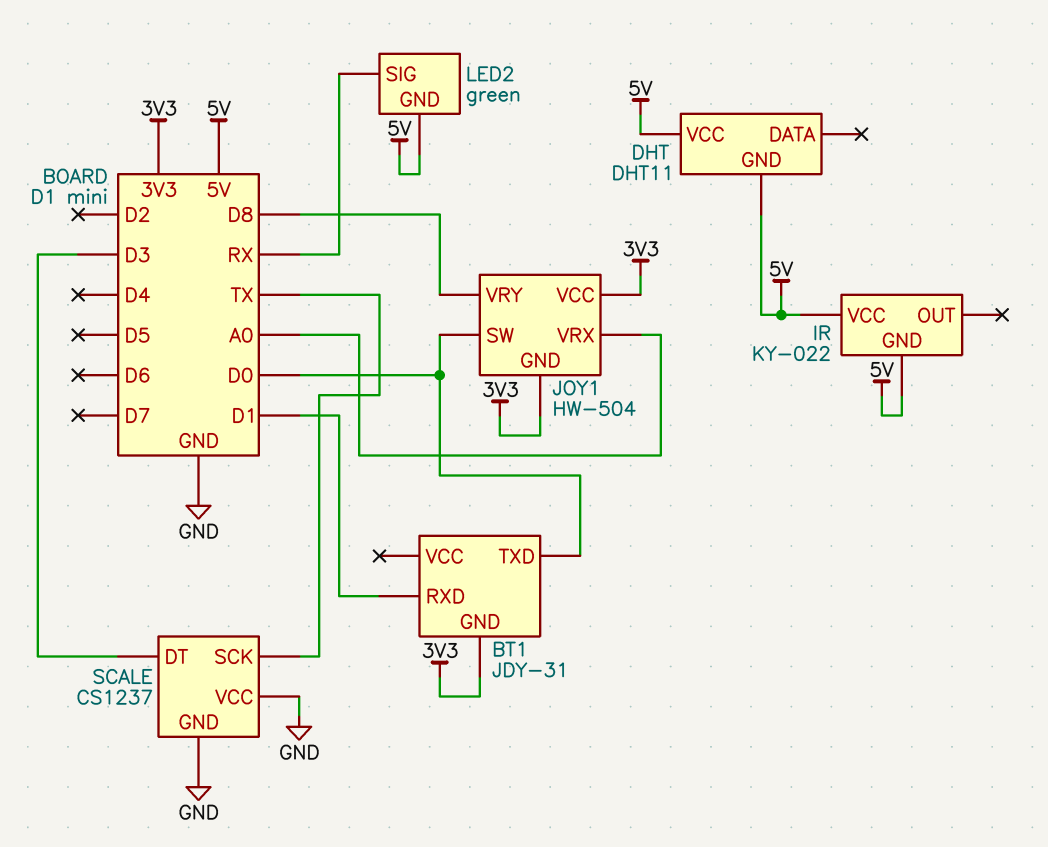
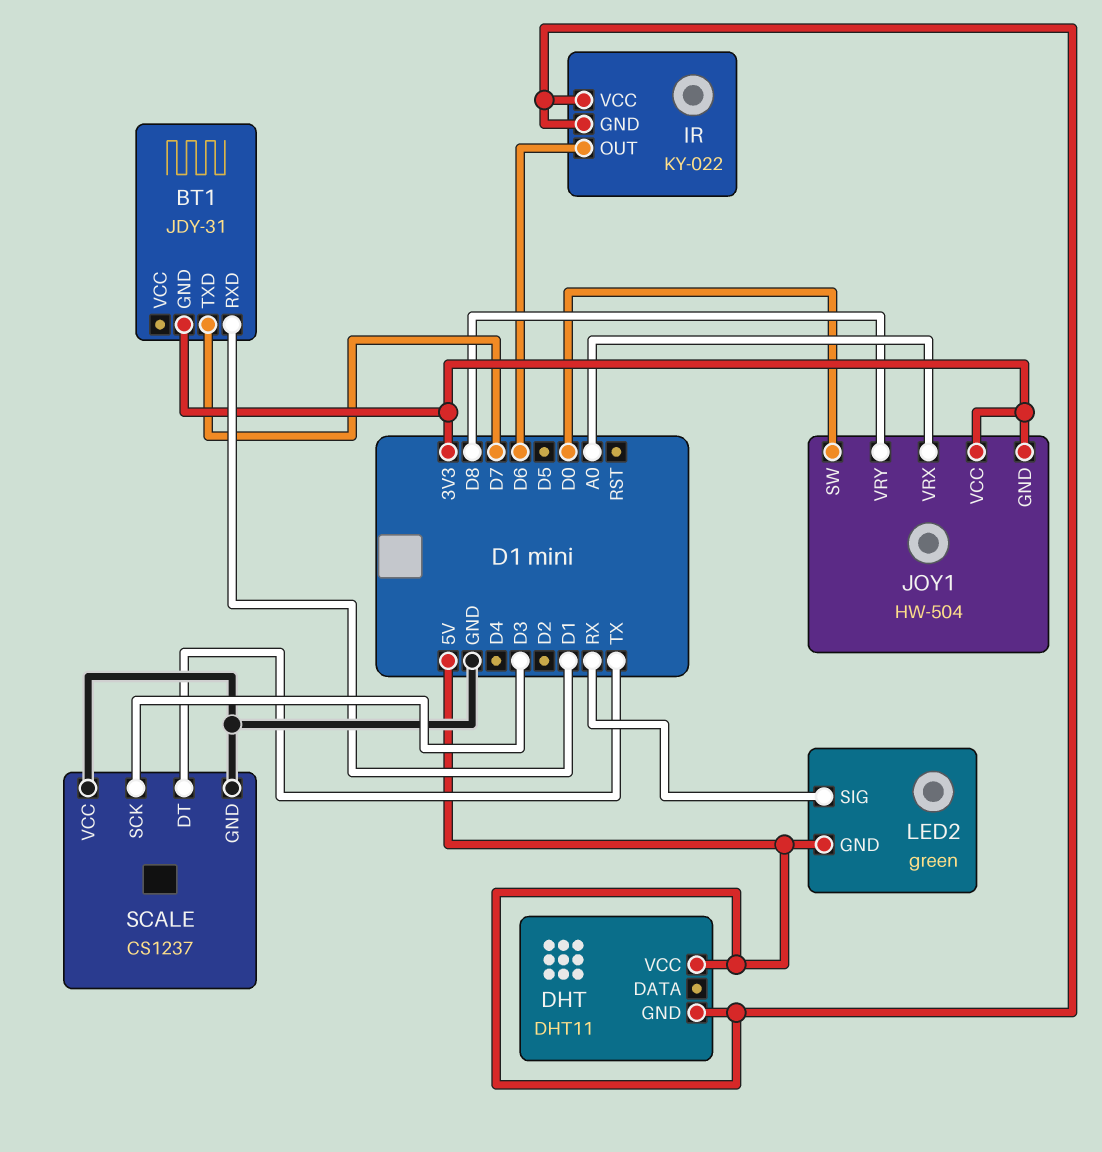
BT1 pin TXD: D0 -> D7
IR pin OUT: none -> D6
SCALE pin DT: D3 -> TX
SCALE pin SCK: TX -> D3

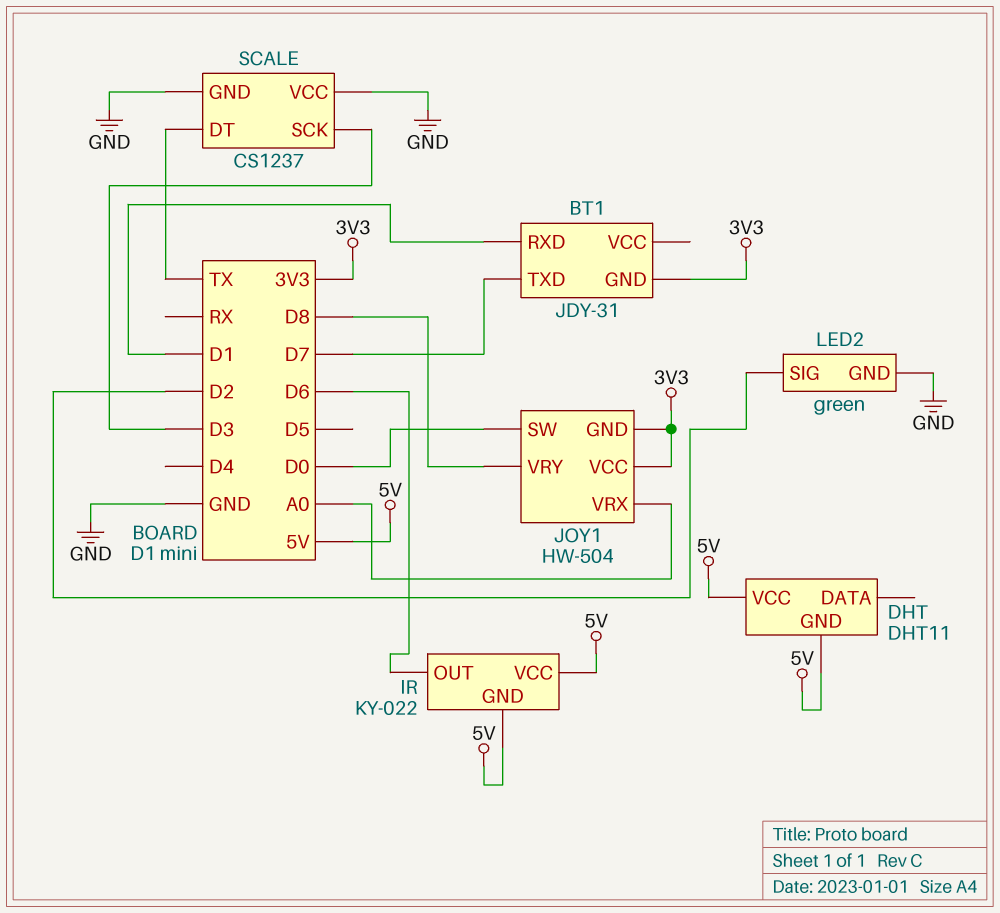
LED2 pin GND: 5V -> GND
LED2 pin SIG: RX -> D2

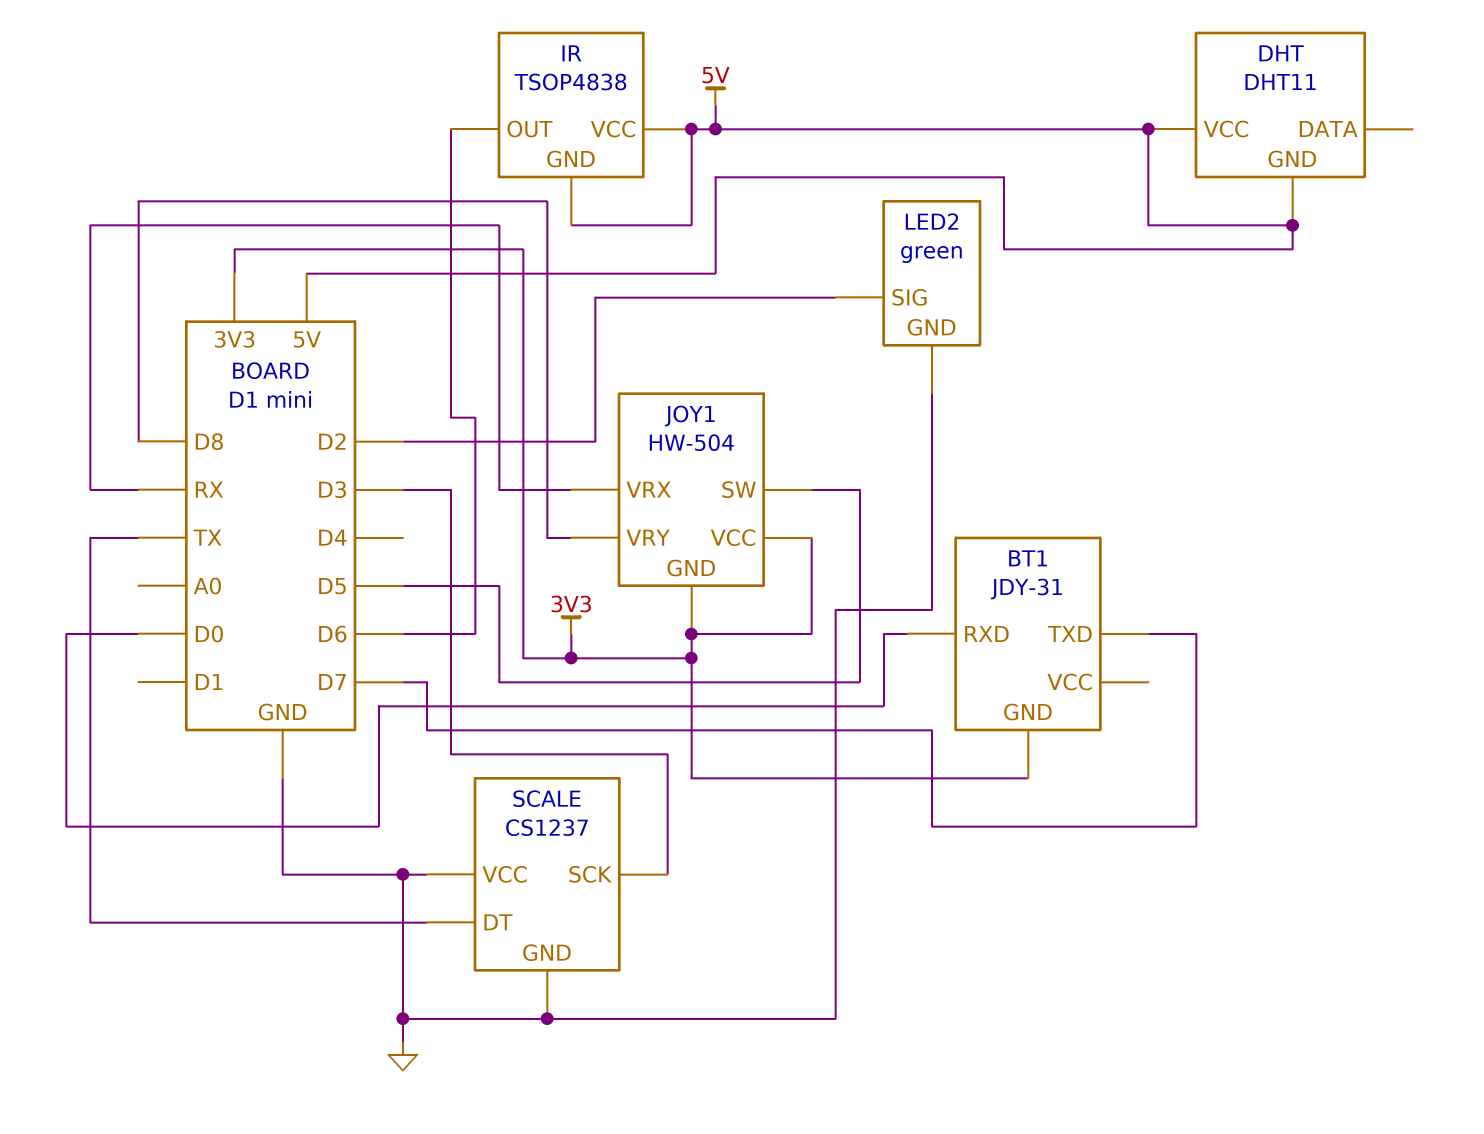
BT1 pin RXD: D1 -> D0
IR: KY-022 -> TSOP4838
JOY1 pin SW: D0 -> D5
JOY1 pin VRX: A0 -> RX

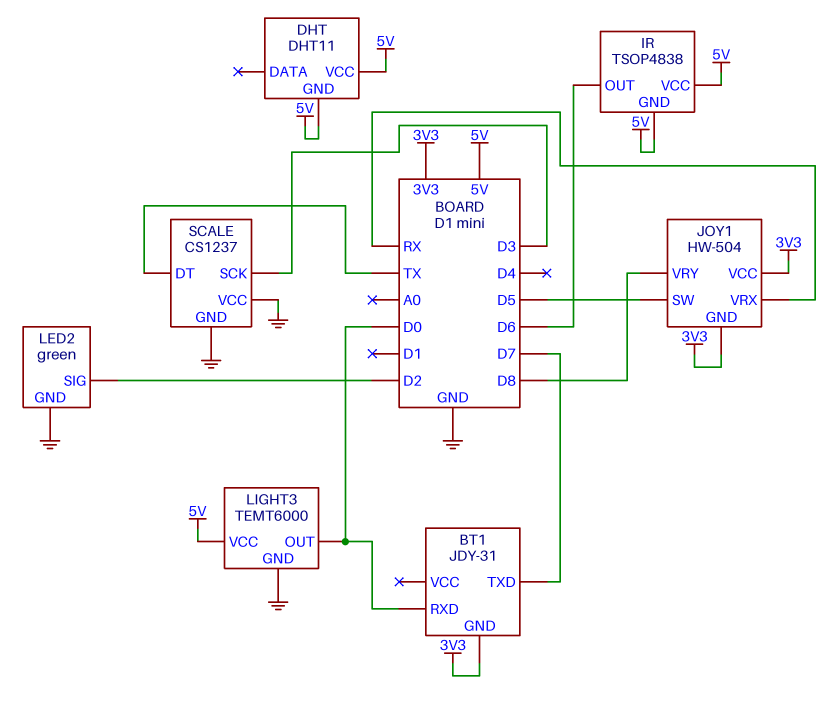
LIGHT3: none -> TEMT6000
LIGHT3 pin GND: none -> GND
LIGHT3 pin OUT: none -> D0
LIGHT3 pin VCC: none -> 5V

